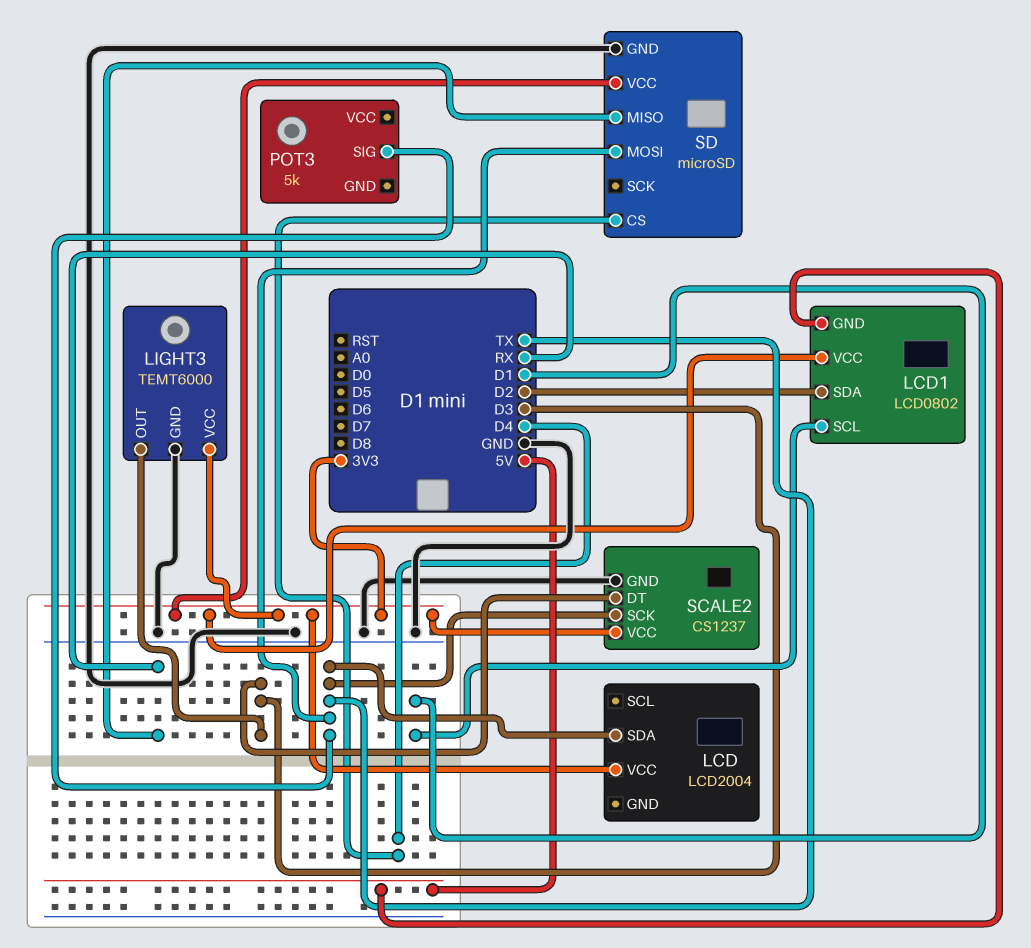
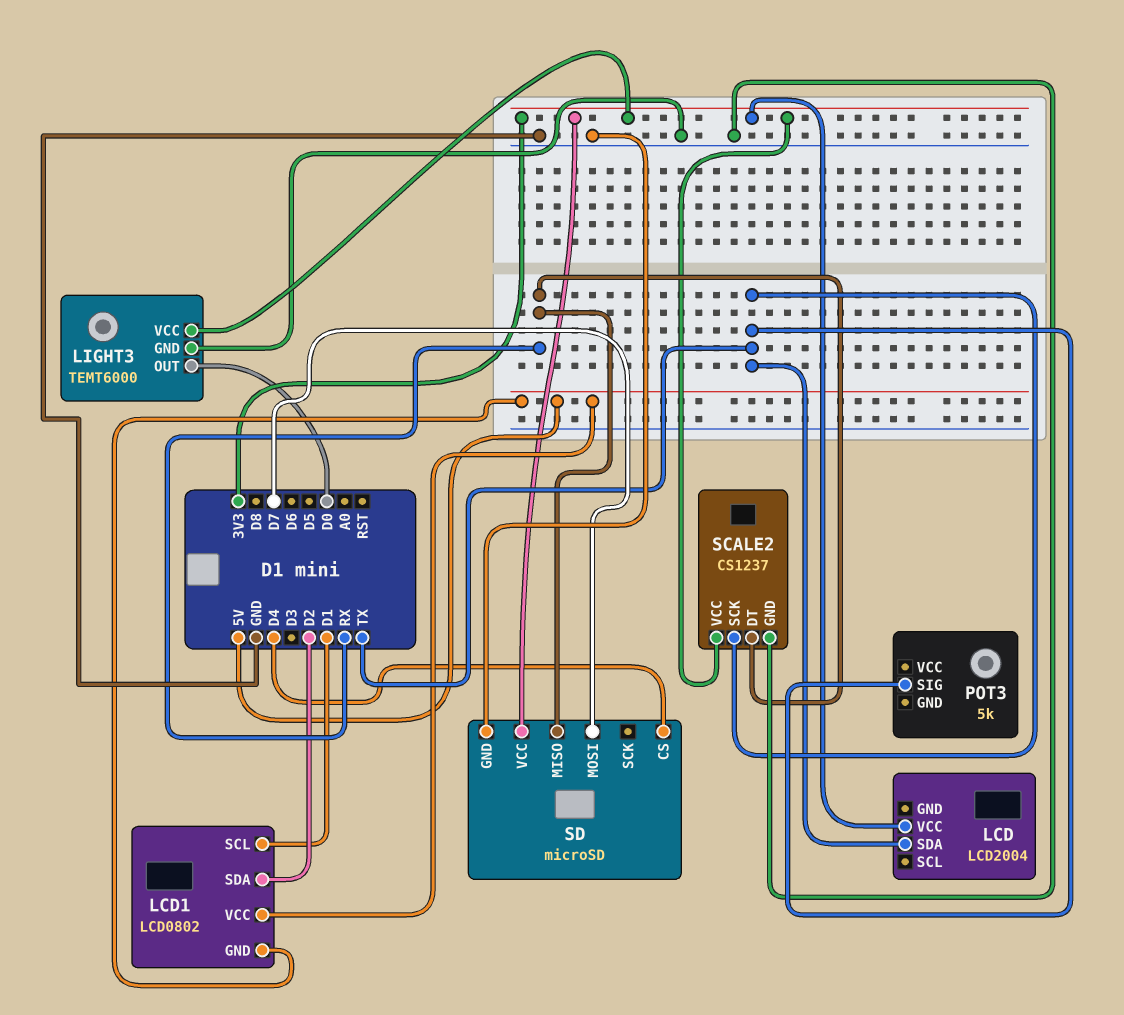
LCD1 pin VCC: 3V3 -> 5V
LIGHT3 pin OUT: D3 -> D0
SCALE2 pin DT: D3 -> RX
SD pin MOSI: TX -> D7

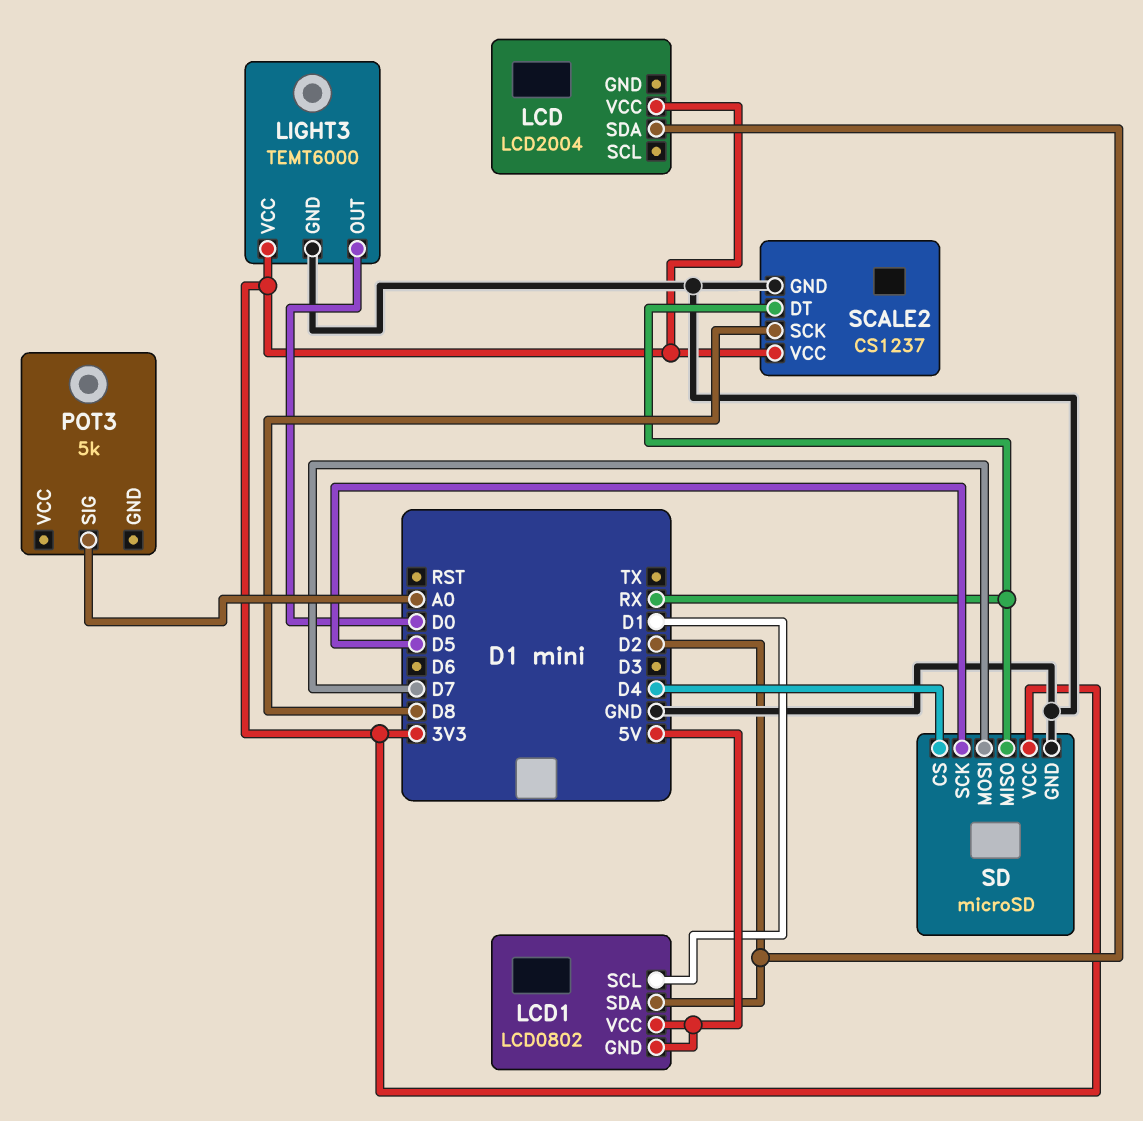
LCD pin SDA: TX -> D2
POT3 pin SIG: TX -> A0
SCALE2 pin SCK: TX -> D8
SD pin SCK: none -> D5

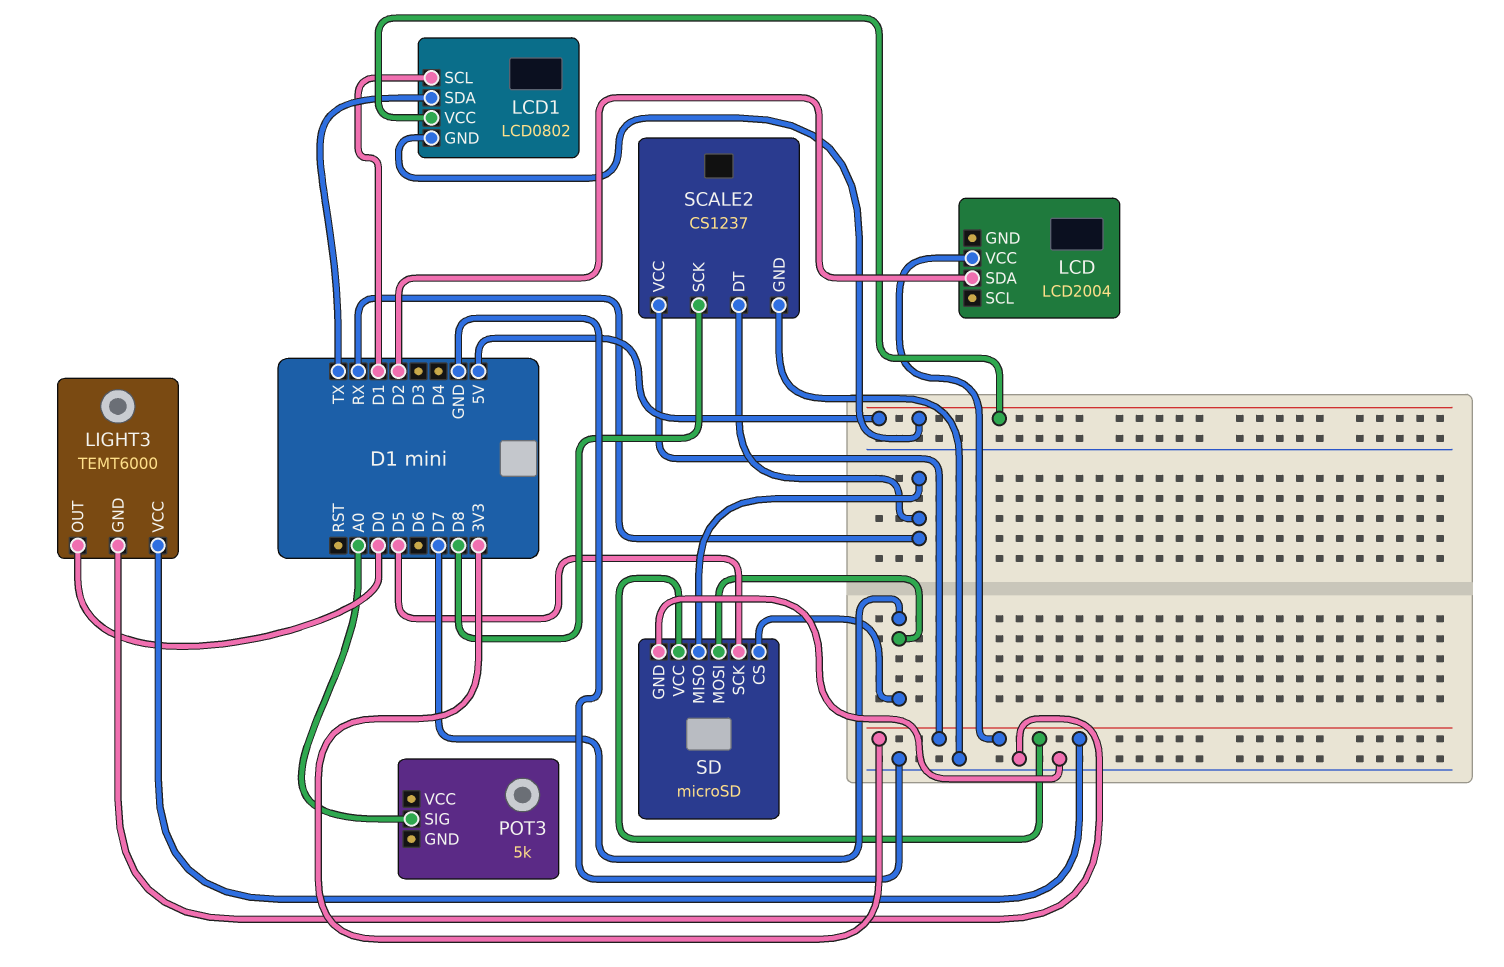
LCD1 pin SDA: D2 -> TX
SD pin CS: D4 -> D7

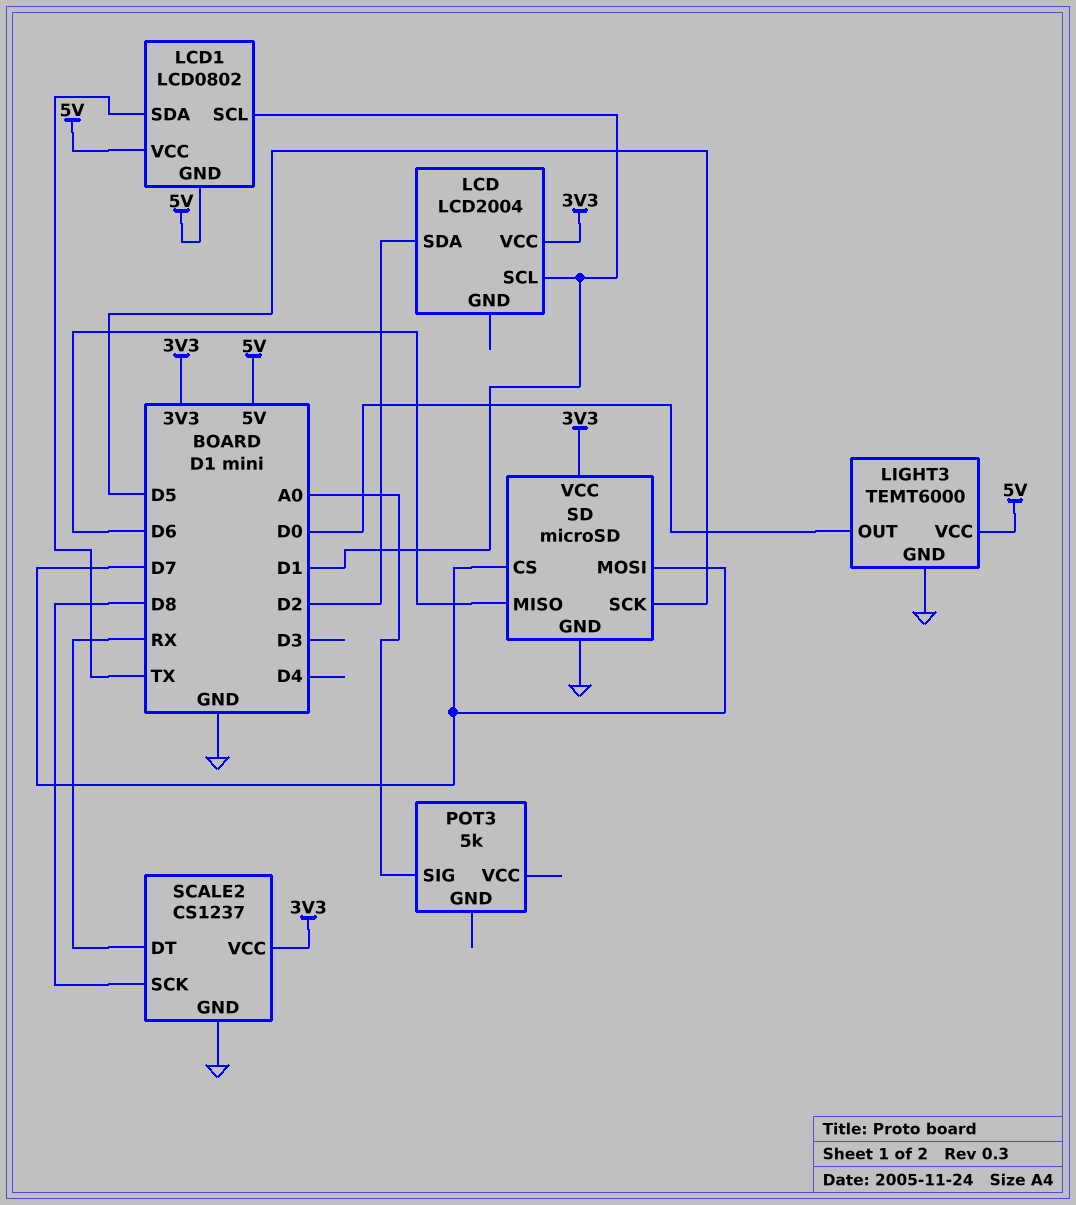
LCD pin SCL: none -> D1
LIGHT3 pin VCC: 3V3 -> 5V
SD pin MISO: RX -> D6

